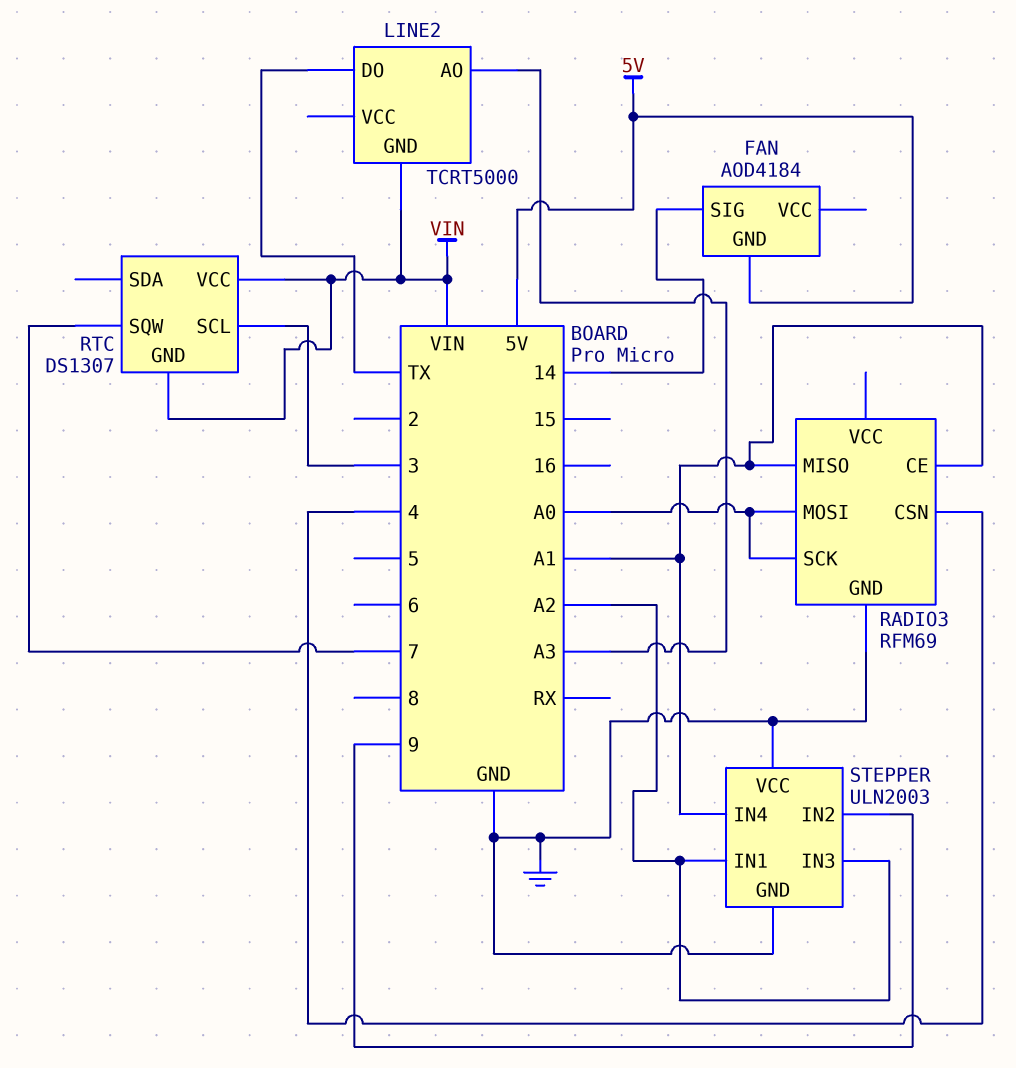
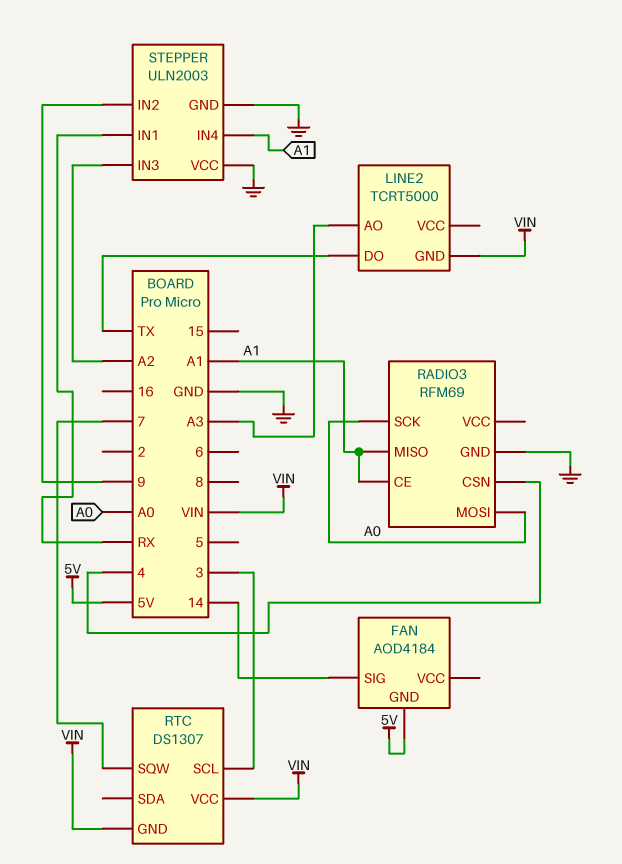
STEPPER pin IN1: A2 -> RX

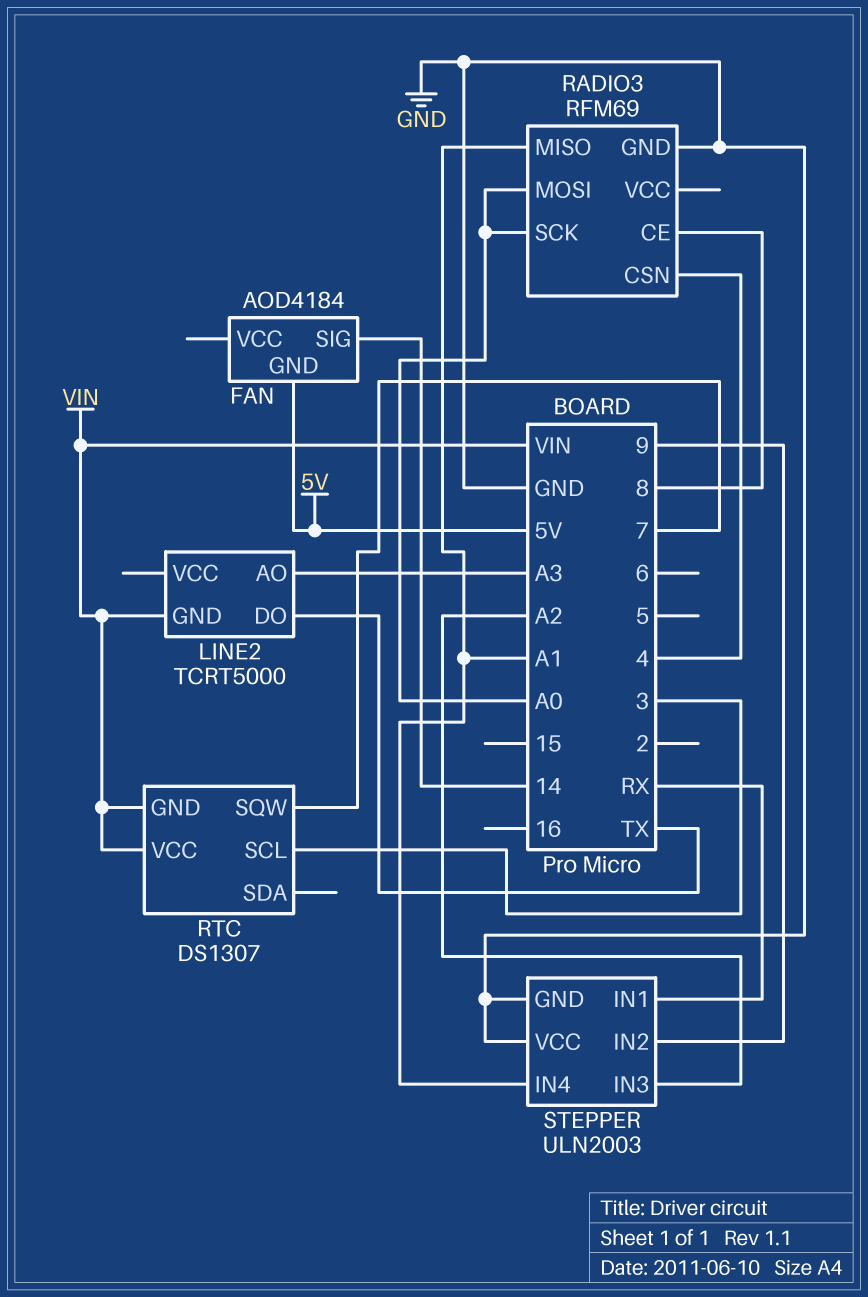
RADIO3 pin CE: A1 -> 8

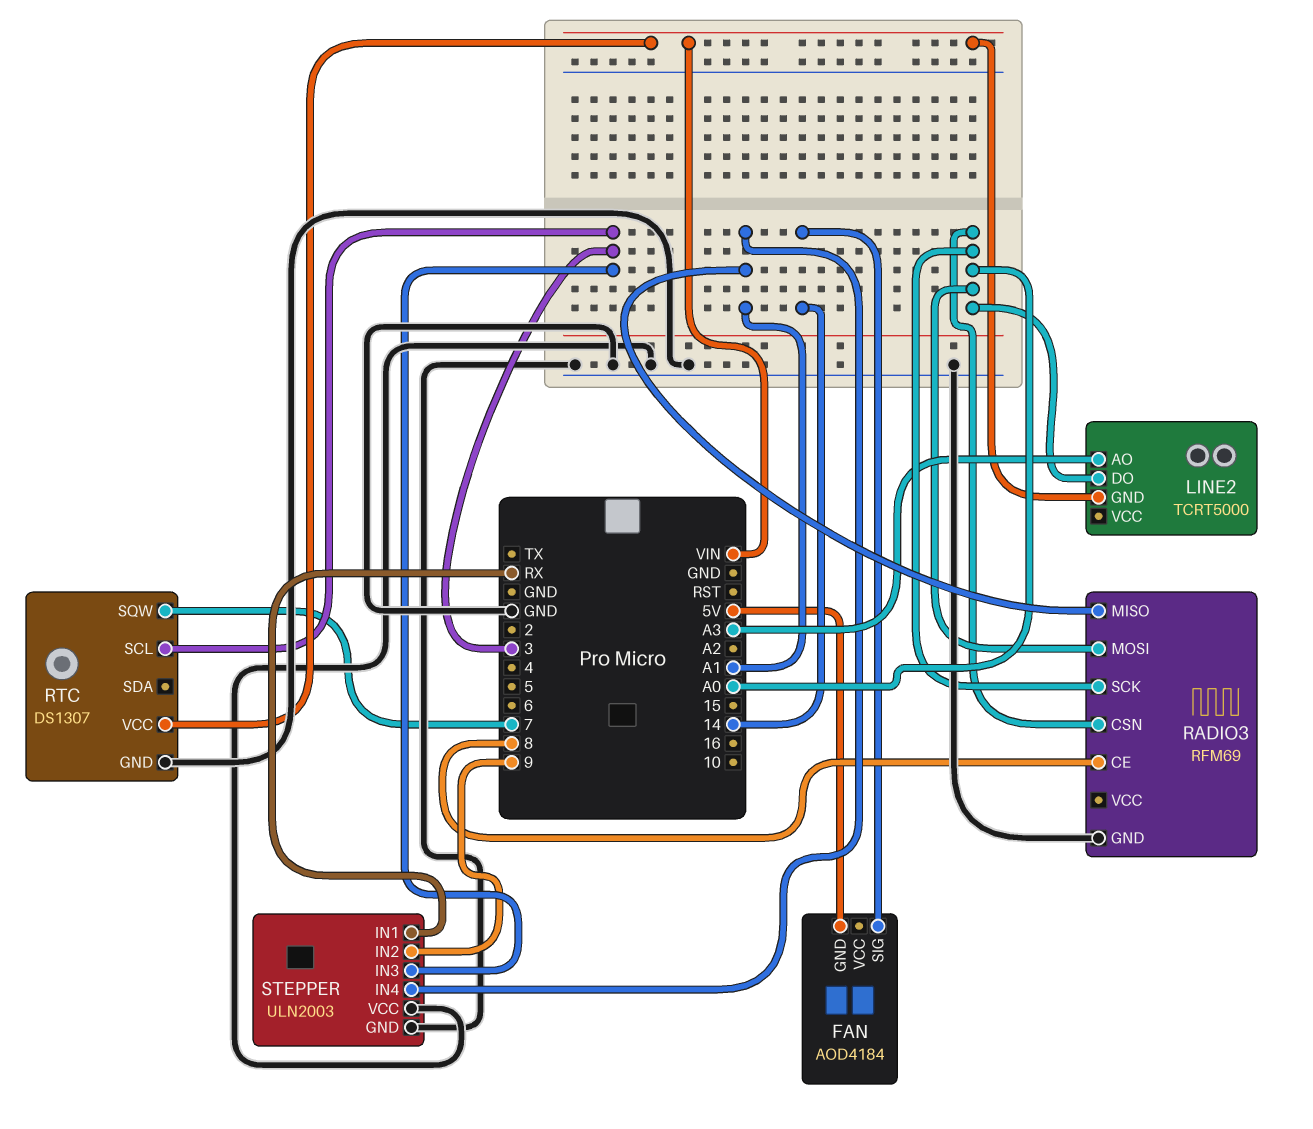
LINE2 pin DO: TX -> A0
RADIO3 pin CSN: 4 -> A0
RTC pin GND: VIN -> GND
STEPPER pin IN3: A2 -> 3

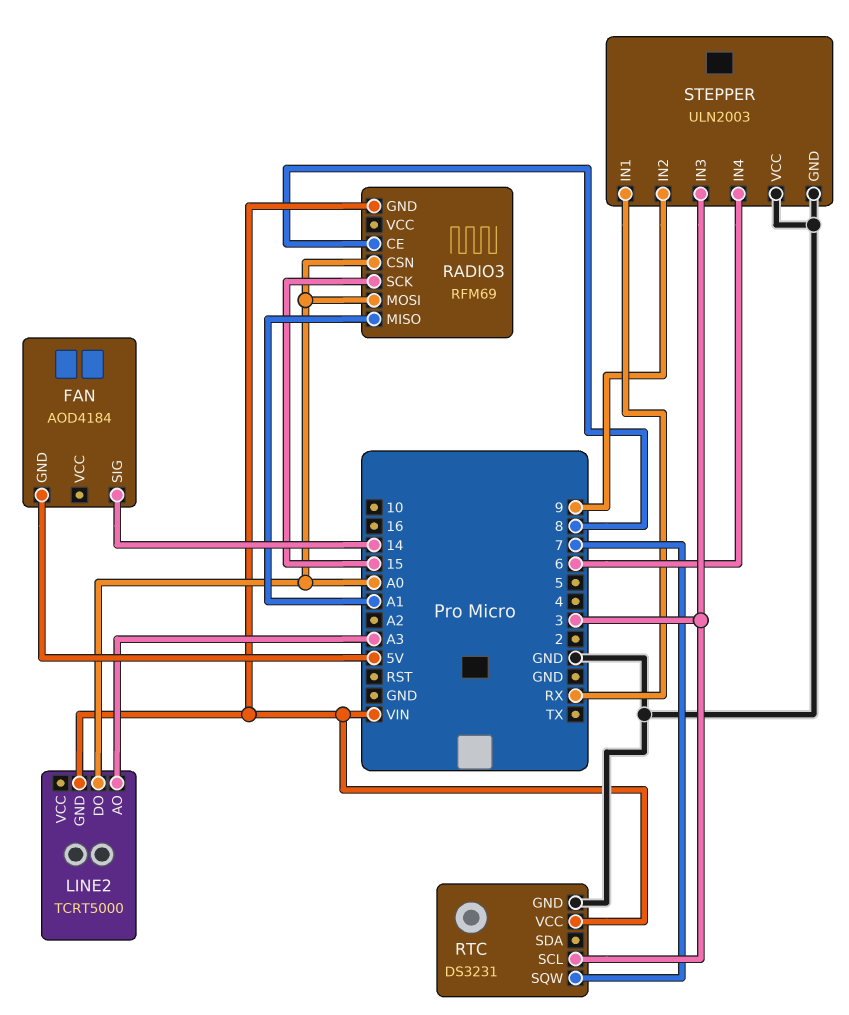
RADIO3 pin GND: GND -> VIN
RADIO3 pin SCK: A0 -> 15
RTC: DS1307 -> DS3231
STEPPER pin IN4: A1 -> 6

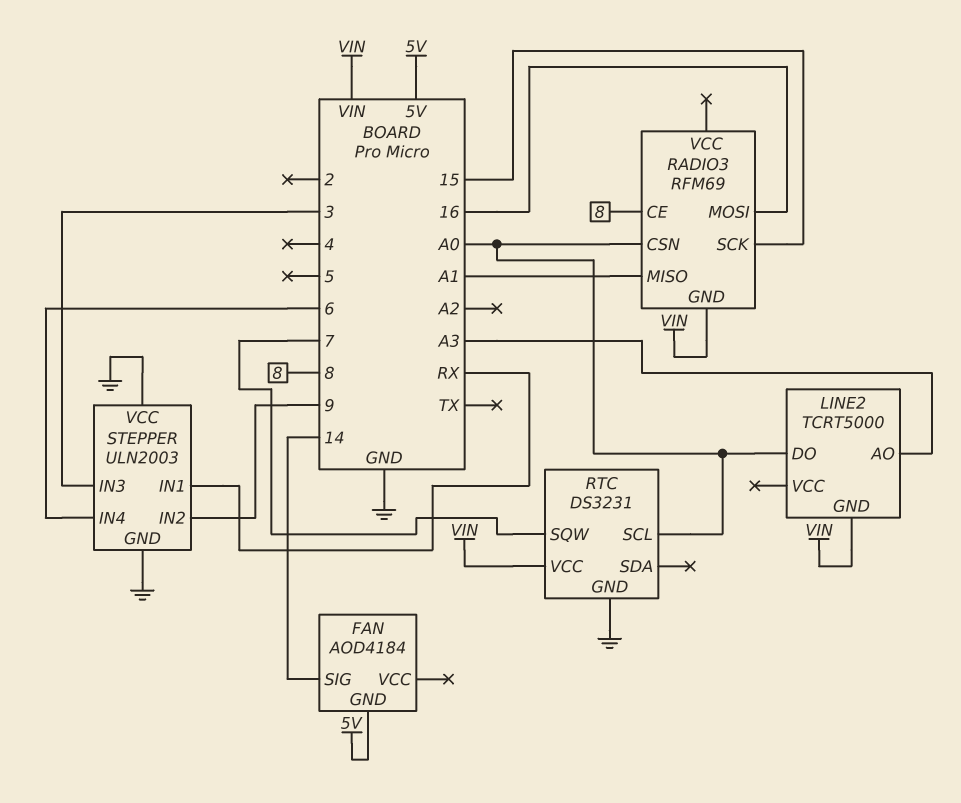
RADIO3 pin MOSI: A0 -> 16
RTC pin SCL: 3 -> A0

